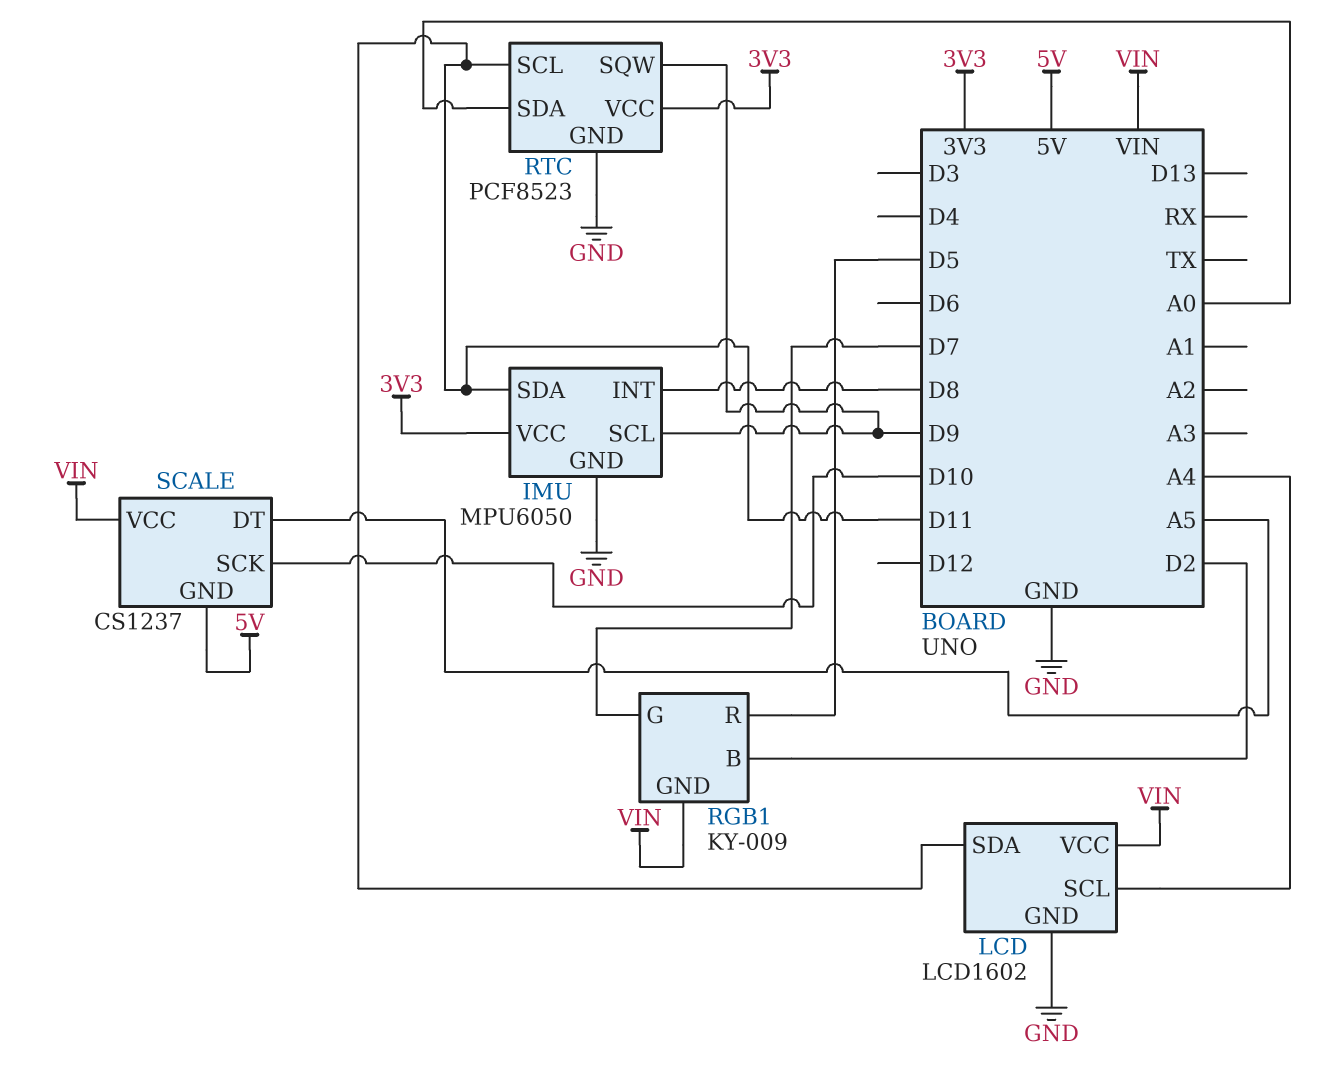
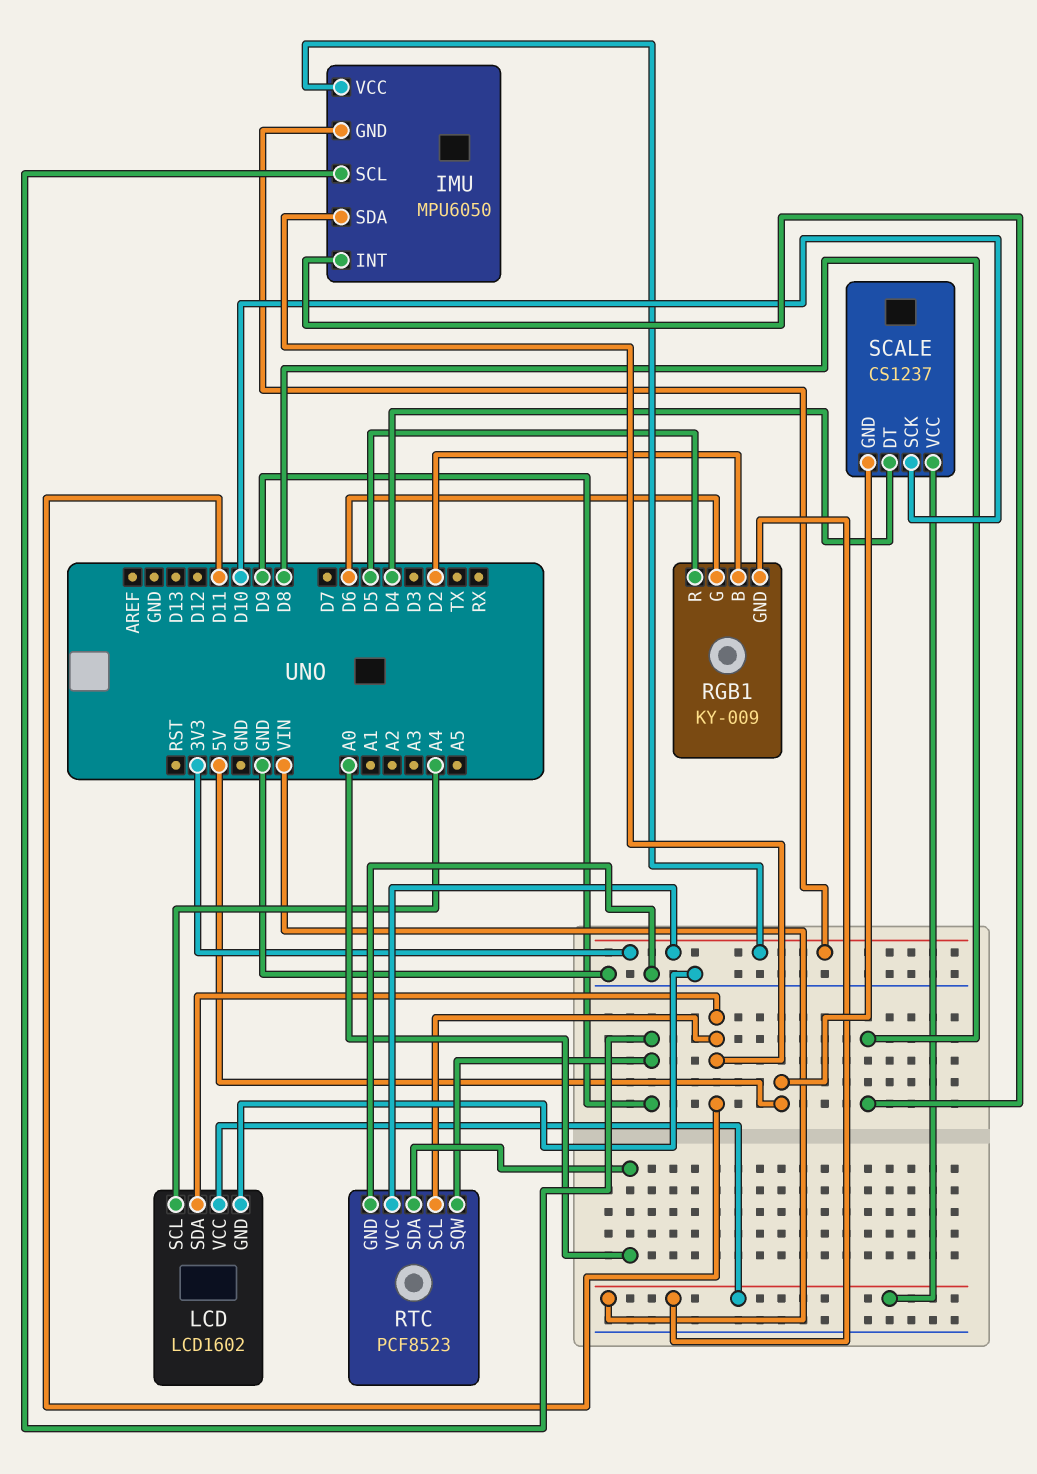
IMU pin GND: GND -> 3V3
RGB1 pin G: D7 -> D6
SCALE pin DT: A5 -> D4

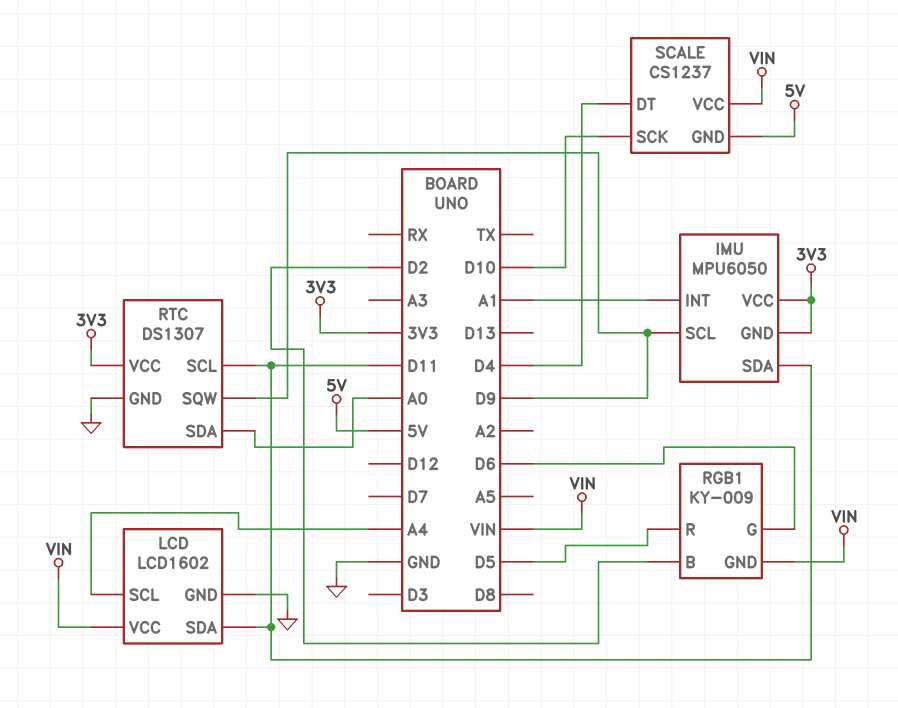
IMU pin INT: D8 -> A1
RTC: PCF8523 -> DS1307

